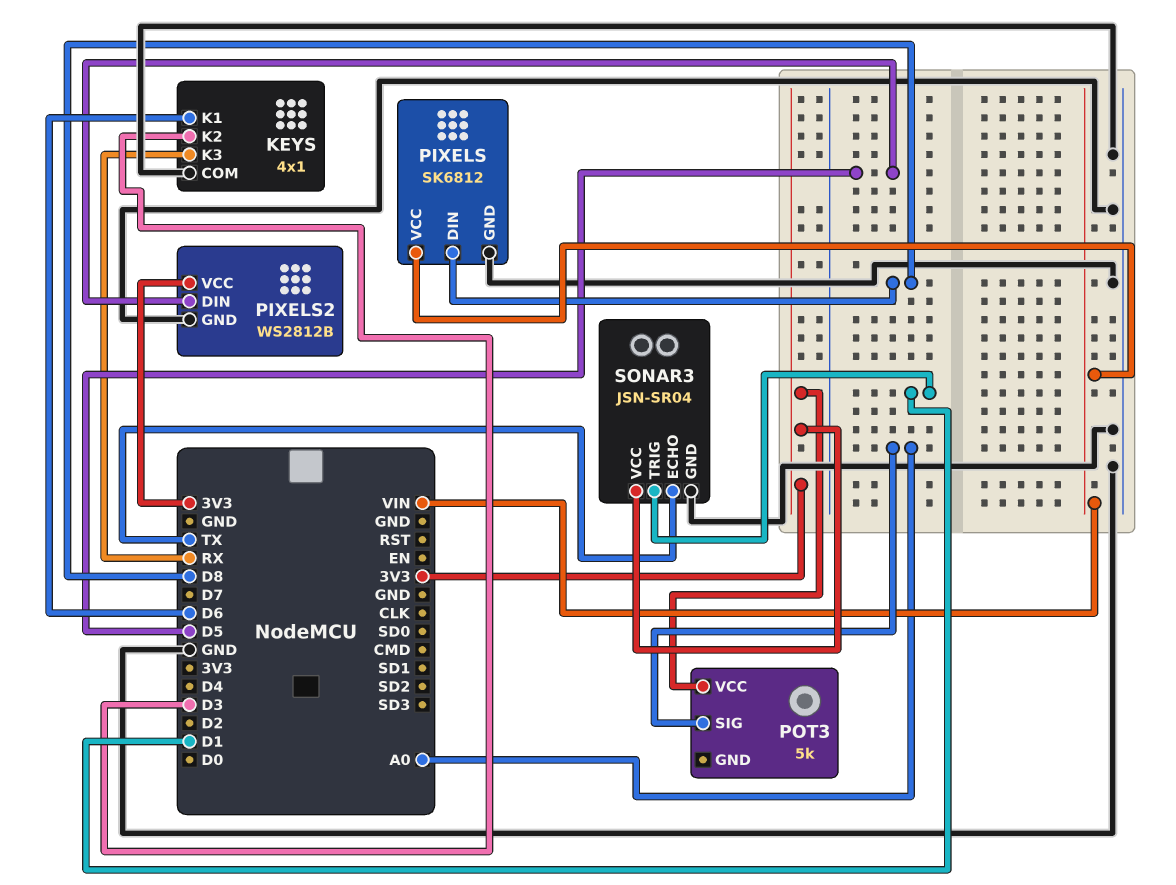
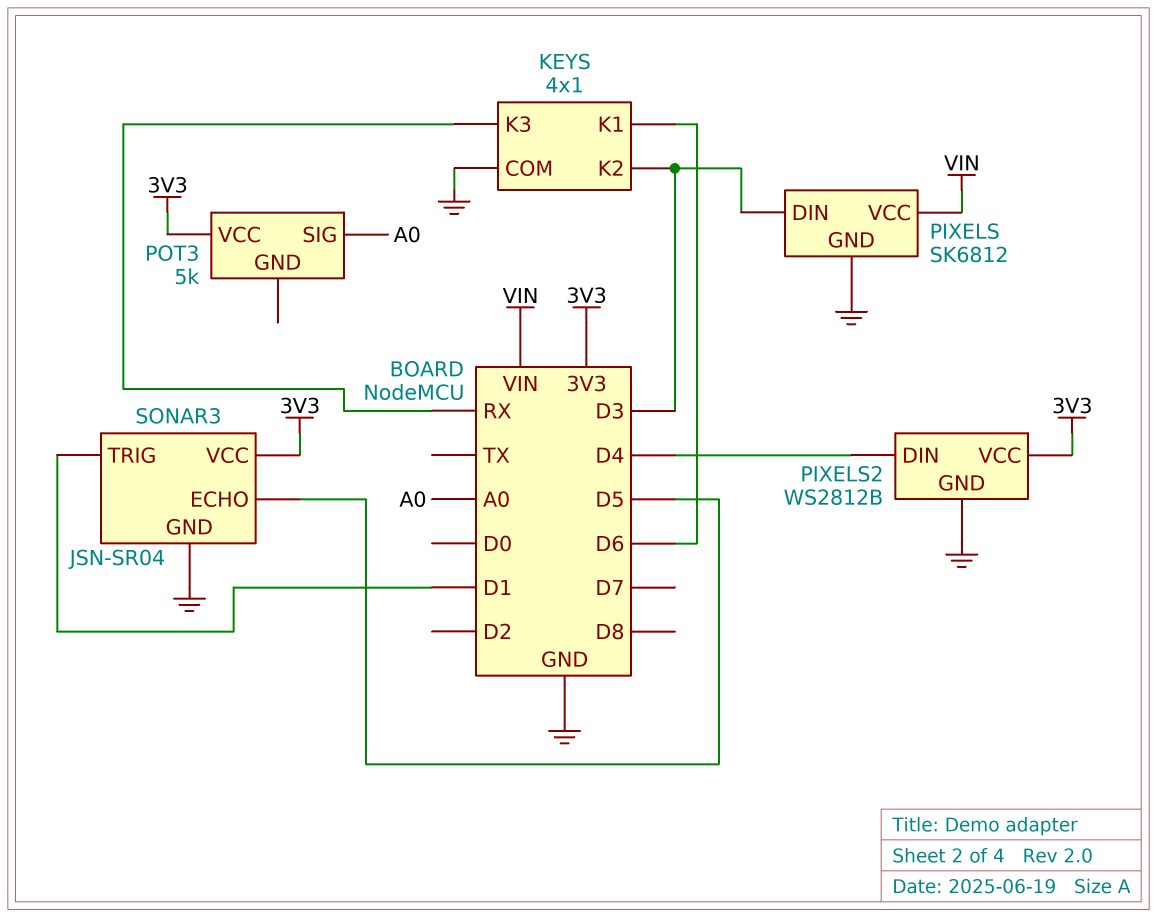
PIXELS pin DIN: D8 -> D3
PIXELS2 pin DIN: D5 -> D4
SONAR3 pin ECHO: TX -> D5

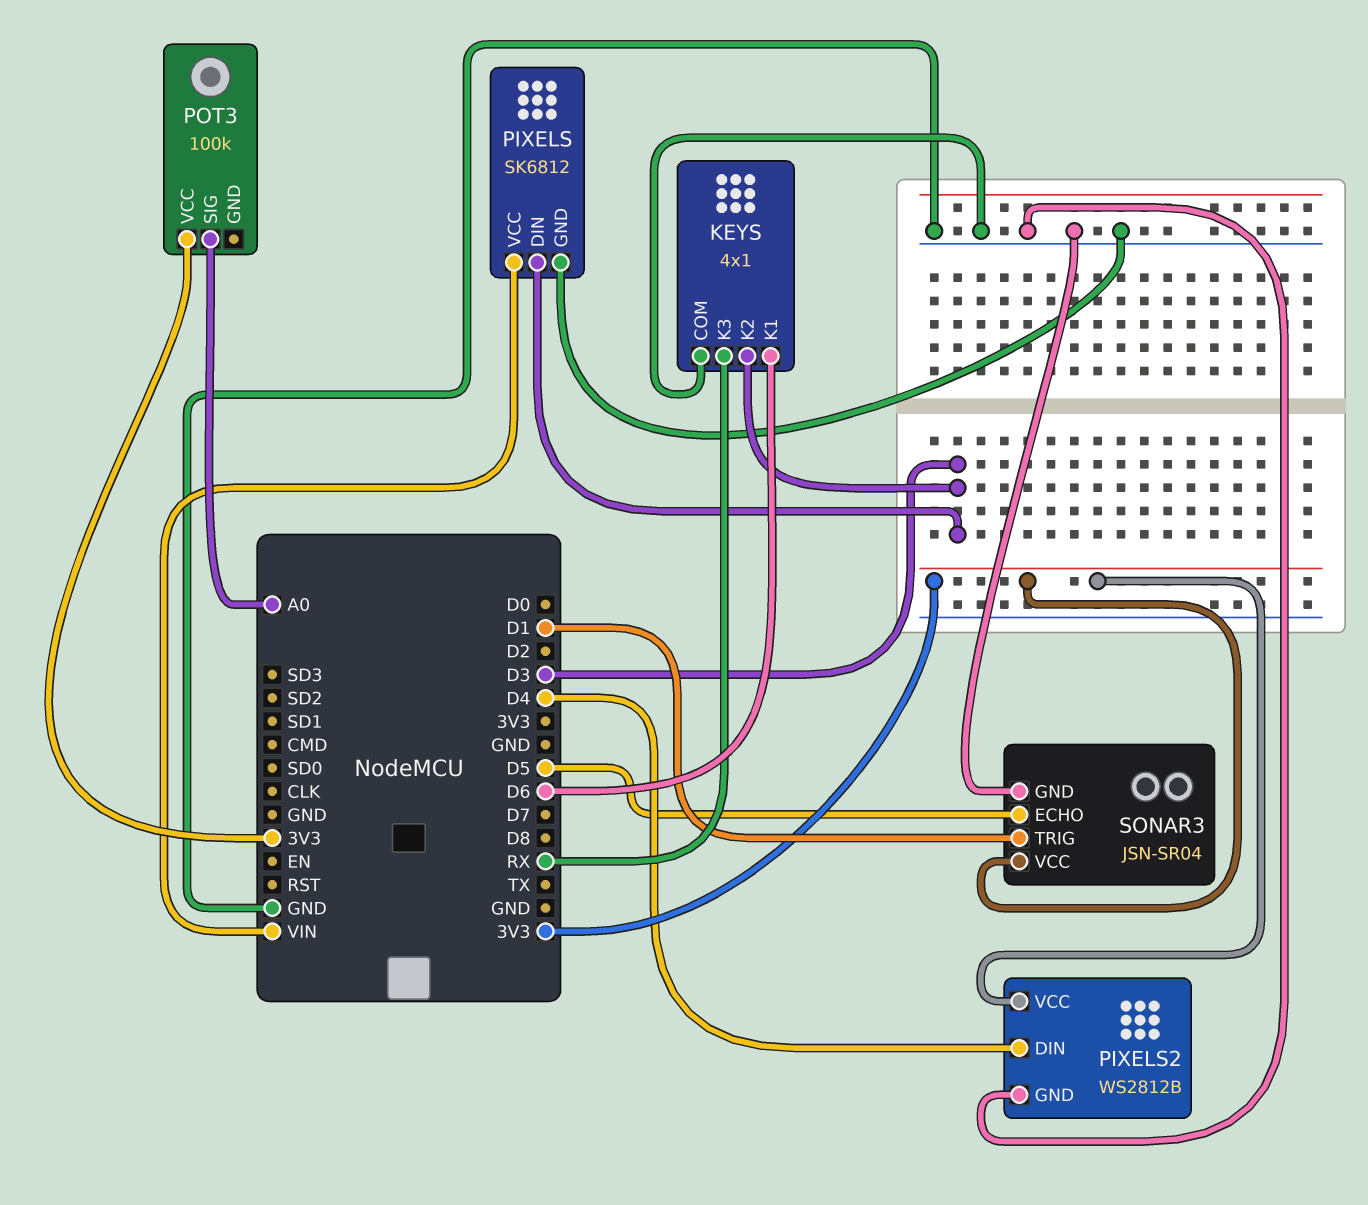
POT3: 5k -> 100k

